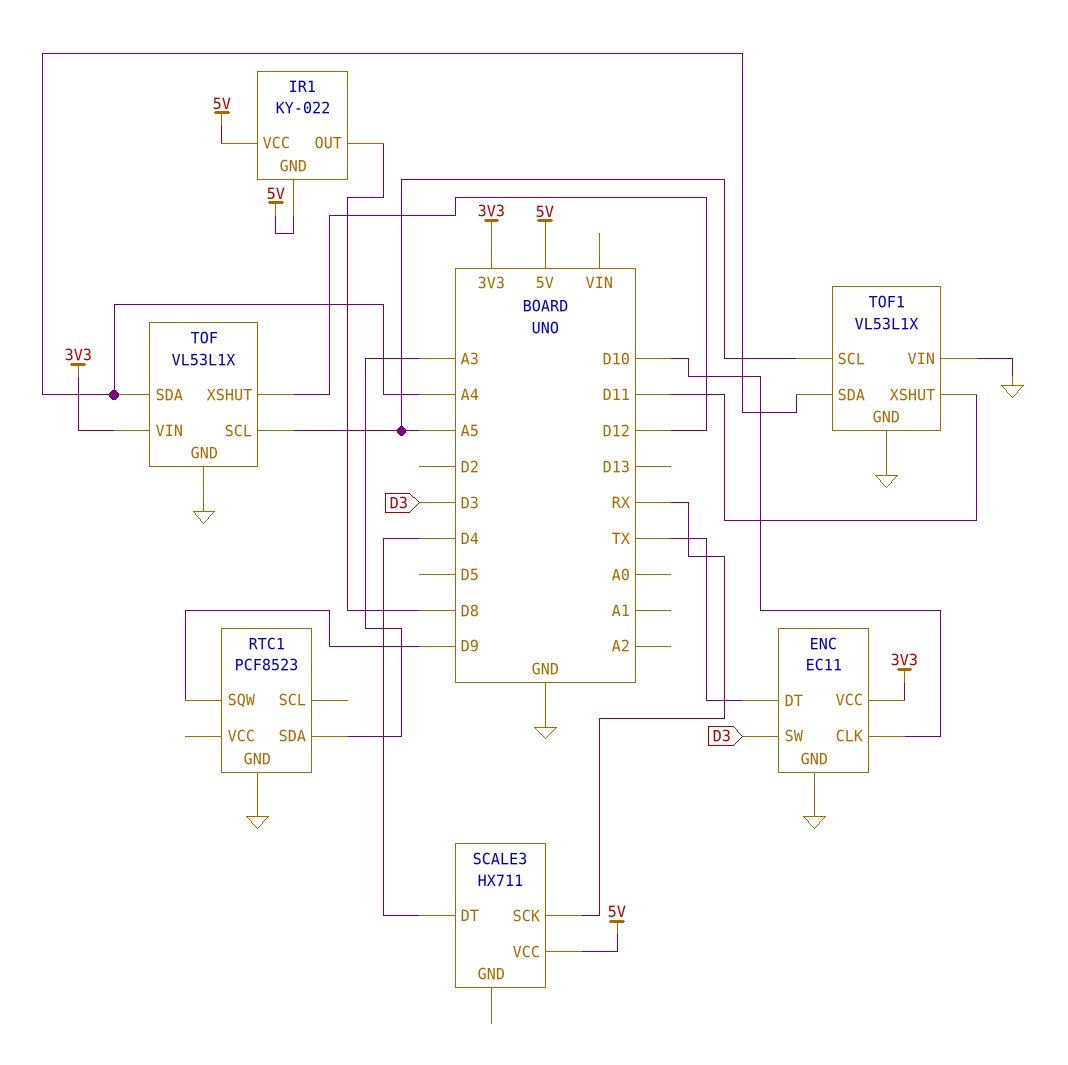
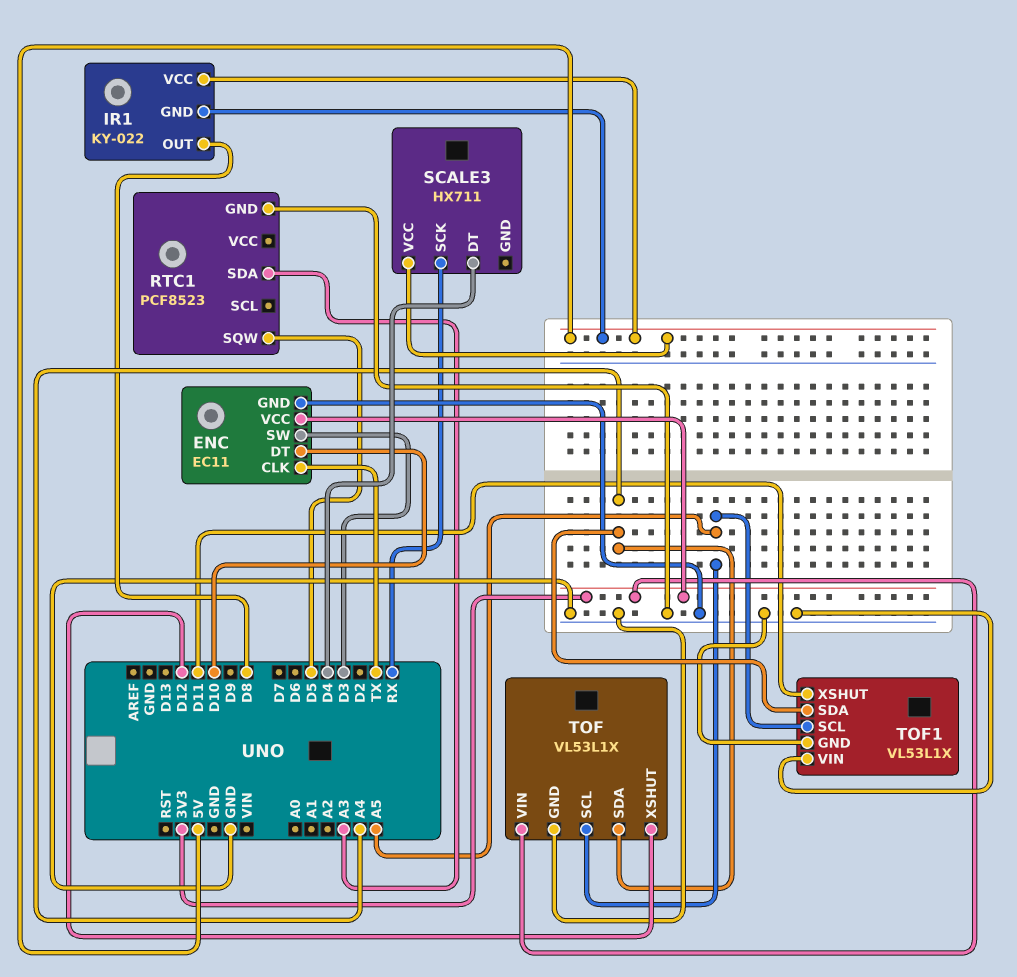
ENC pin CLK: D10 -> TX
ENC pin DT: TX -> D10
RTC1 pin SQW: D9 -> D5

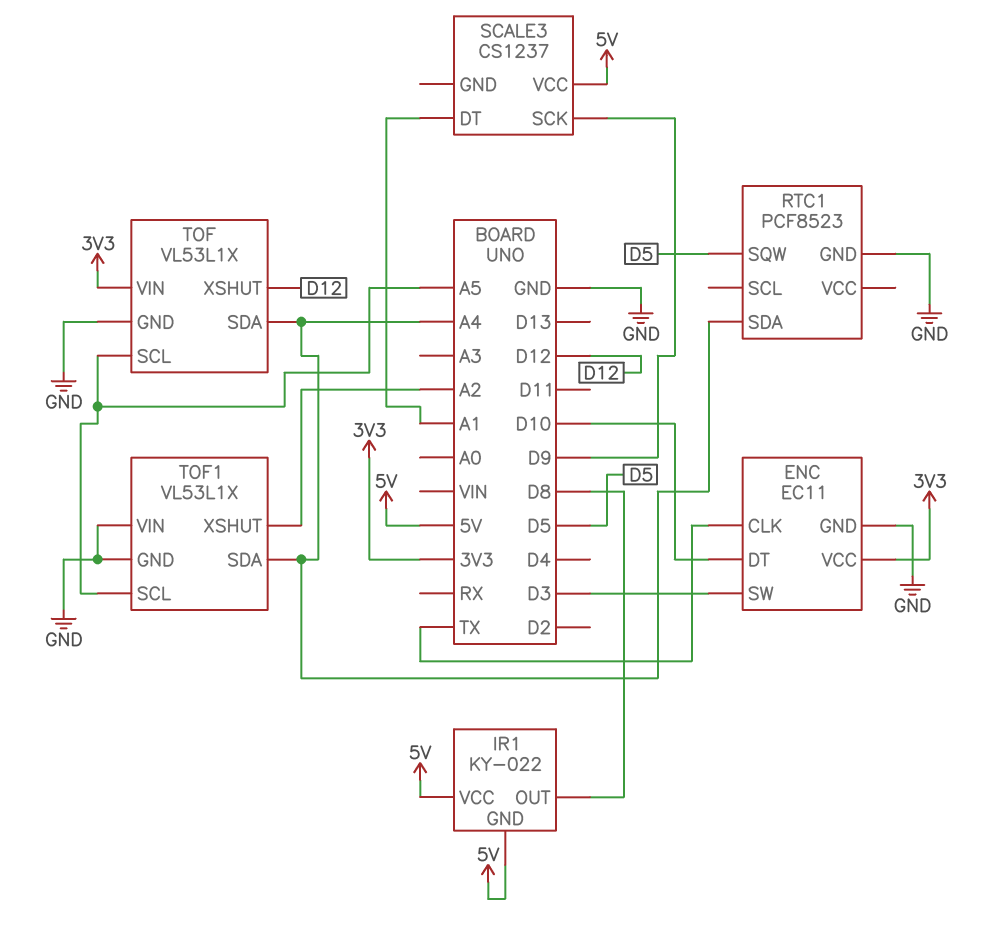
RTC1 pin SDA: A3 -> A4
SCALE3: HX711 -> CS1237
SCALE3 pin DT: D4 -> A1
SCALE3 pin SCK: RX -> D9
TOF1 pin XSHUT: D11 -> A2

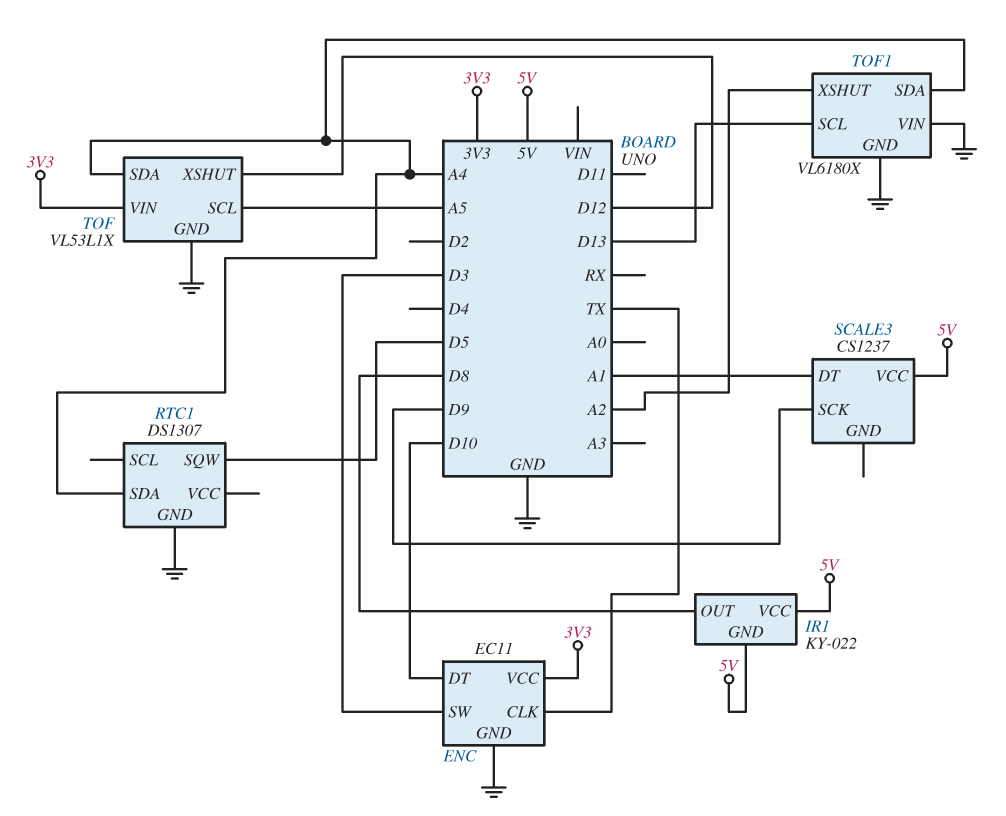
RTC1: PCF8523 -> DS1307
TOF1: VL53L1X -> VL6180X
TOF1 pin SCL: A5 -> D13

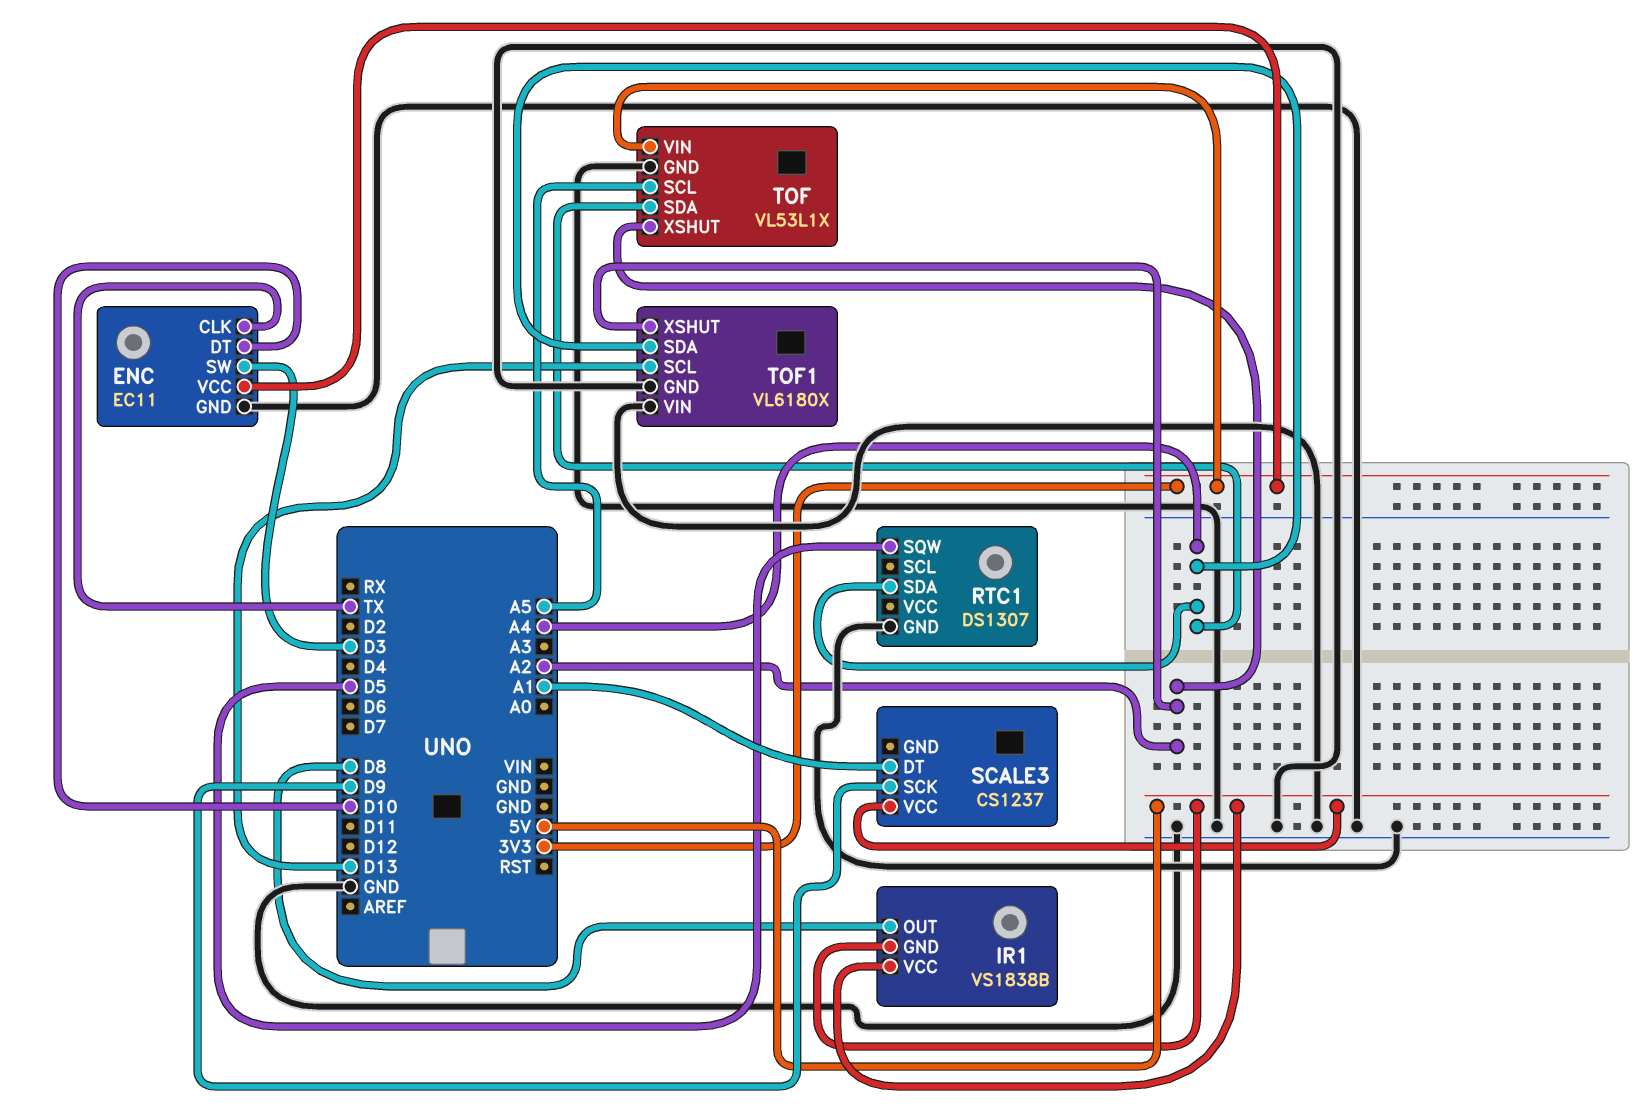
IR1: KY-022 -> VS1838B
TOF pin XSHUT: D12 -> A2

